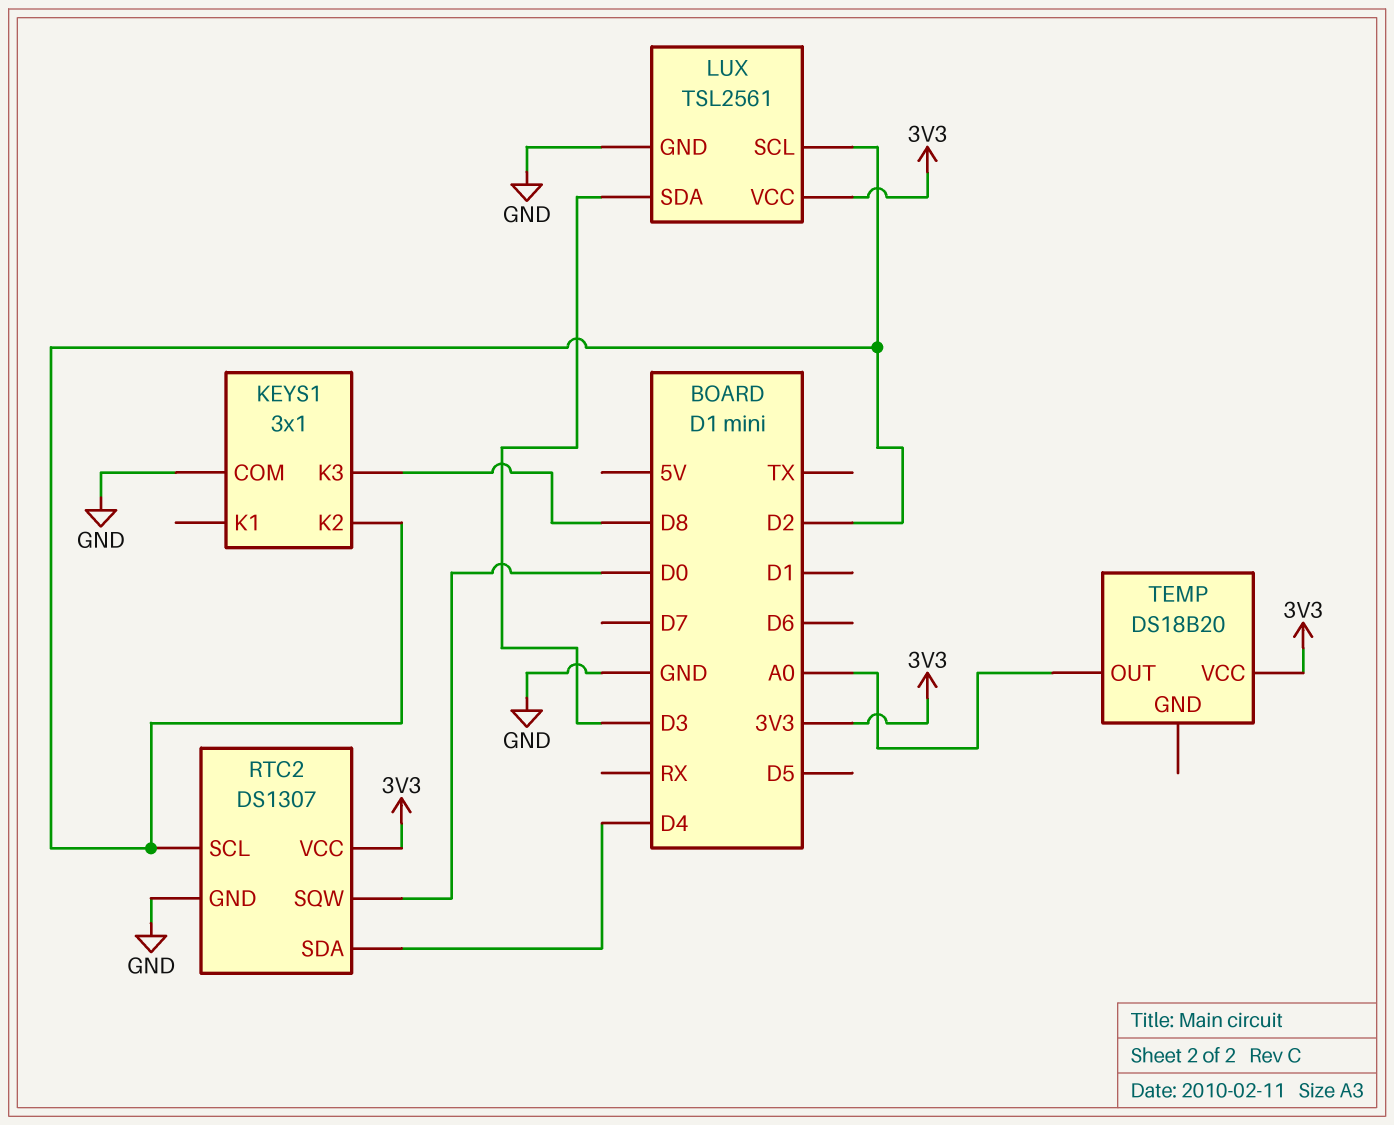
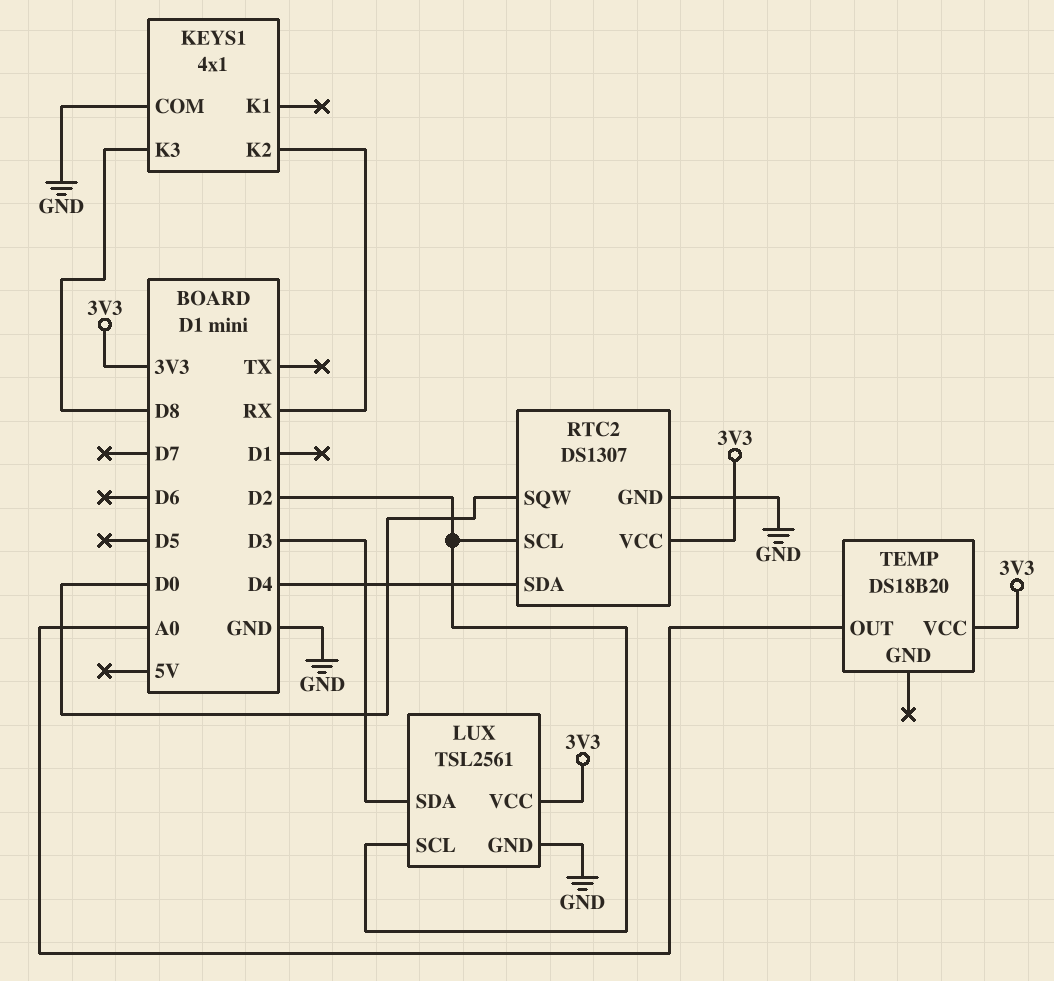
KEYS1: 3x1 -> 4x1
KEYS1 pin K2: D2 -> RX

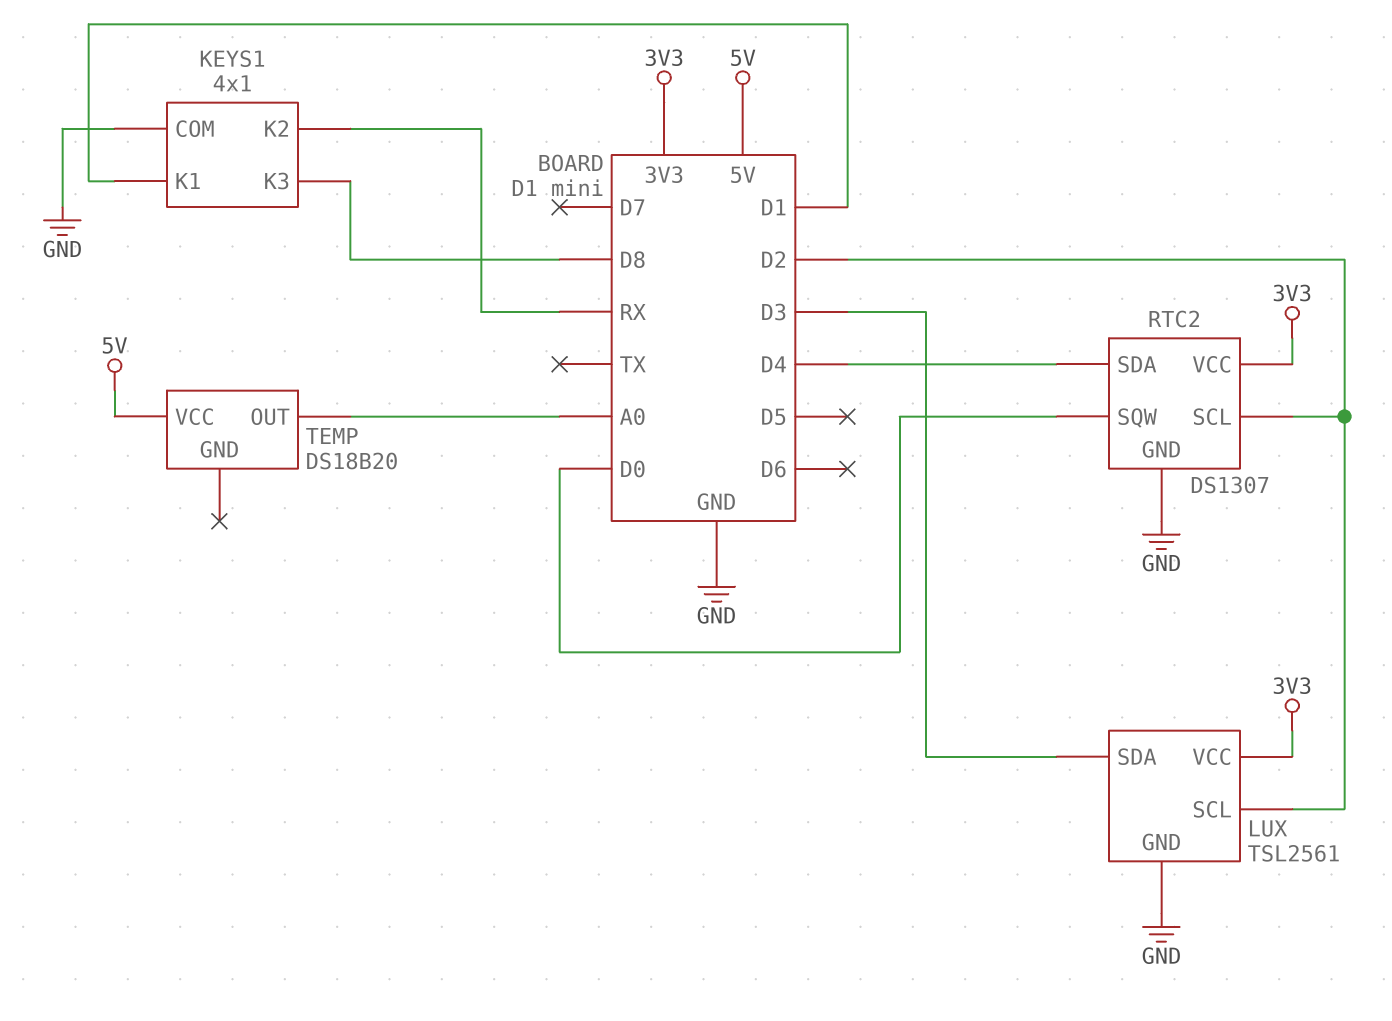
KEYS1 pin K1: none -> D1
TEMP pin VCC: 3V3 -> 5V

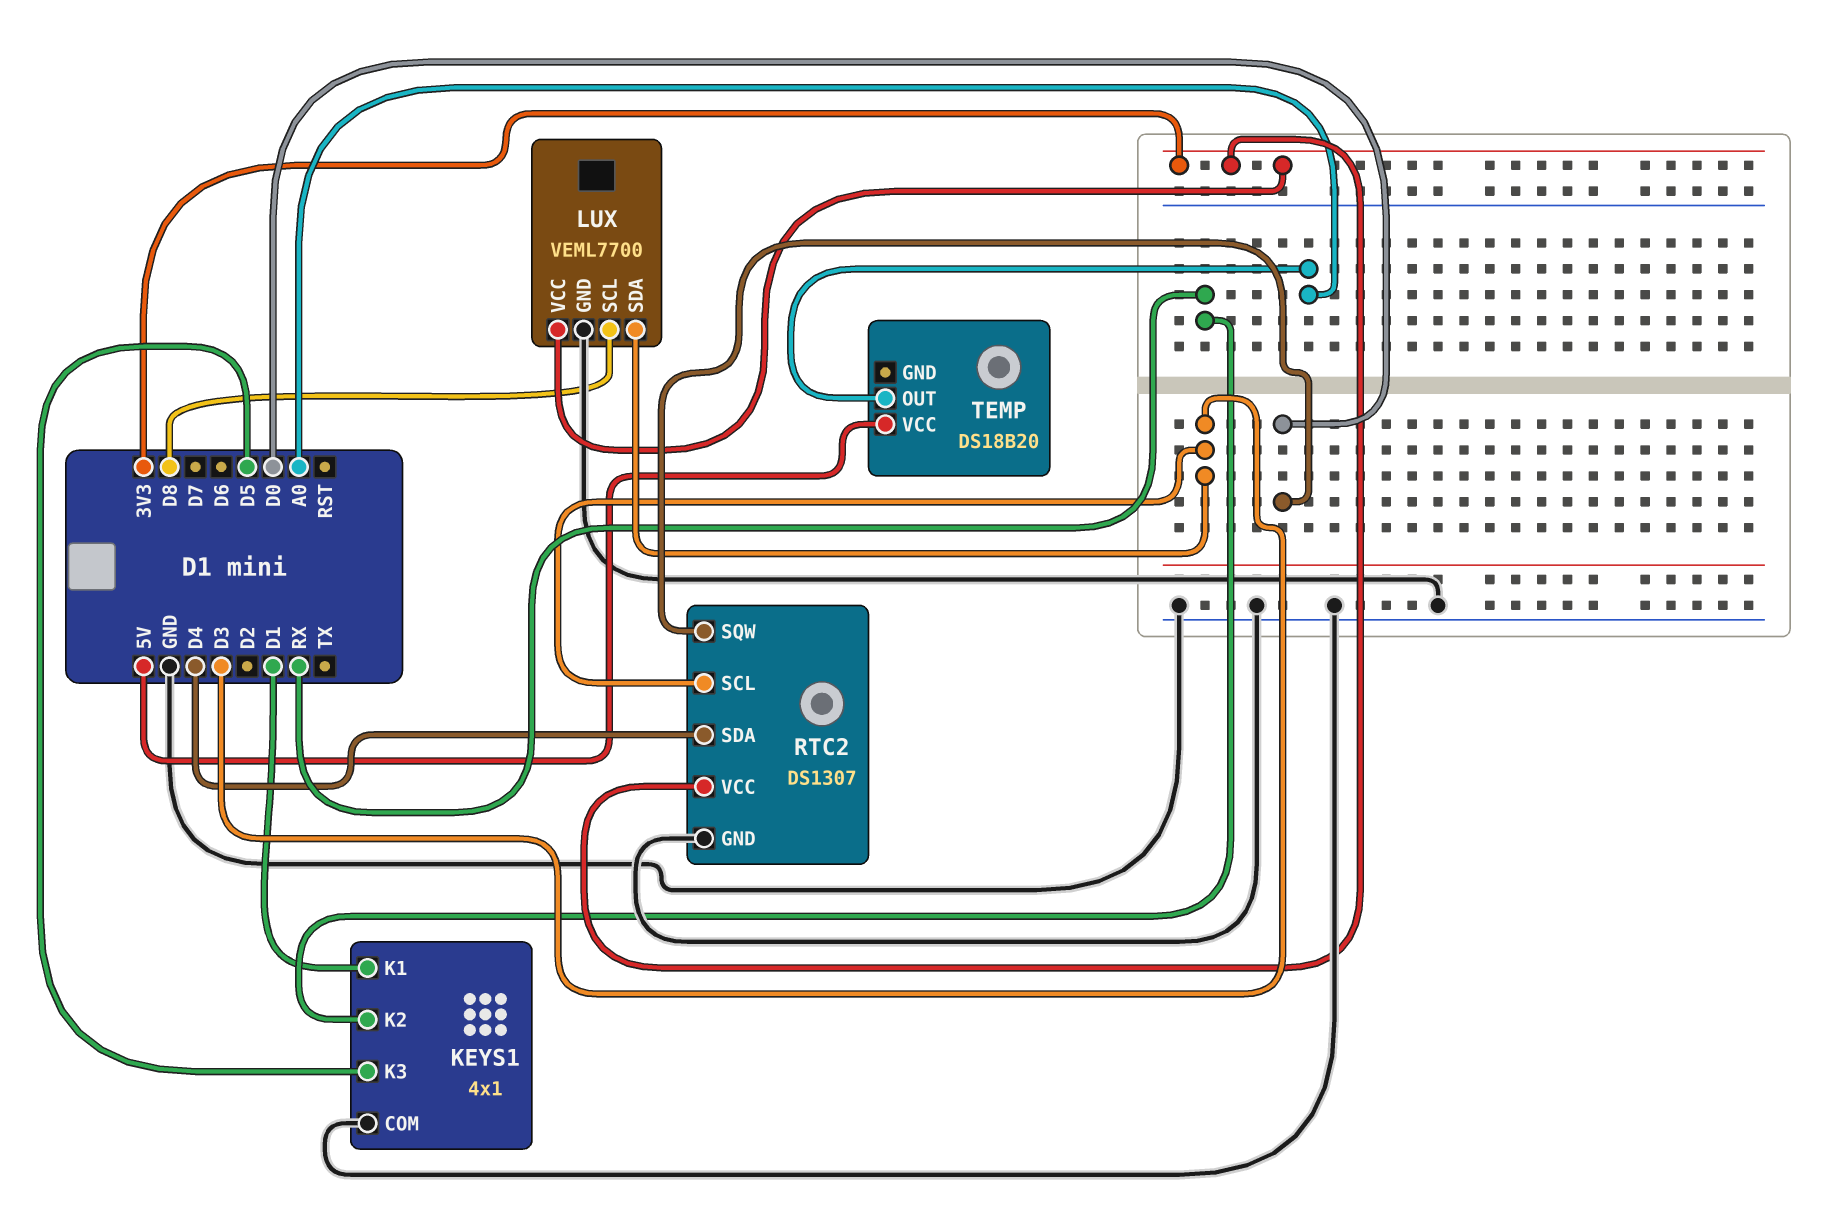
KEYS1 pin K3: D8 -> D5
LUX: TSL2561 -> VEML7700
LUX pin SCL: D2 -> D8
RTC2 pin SCL: D2 -> D3

